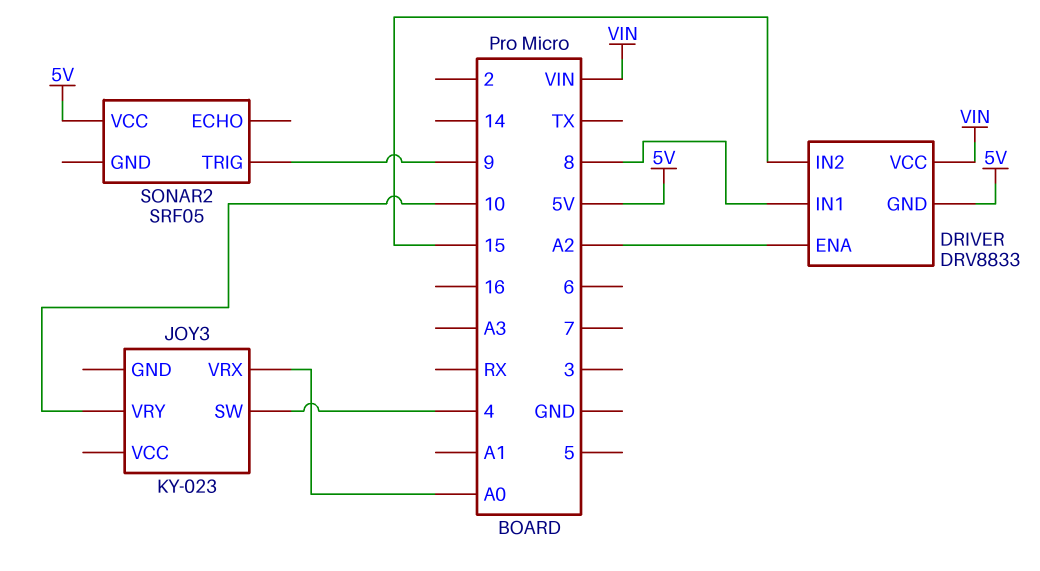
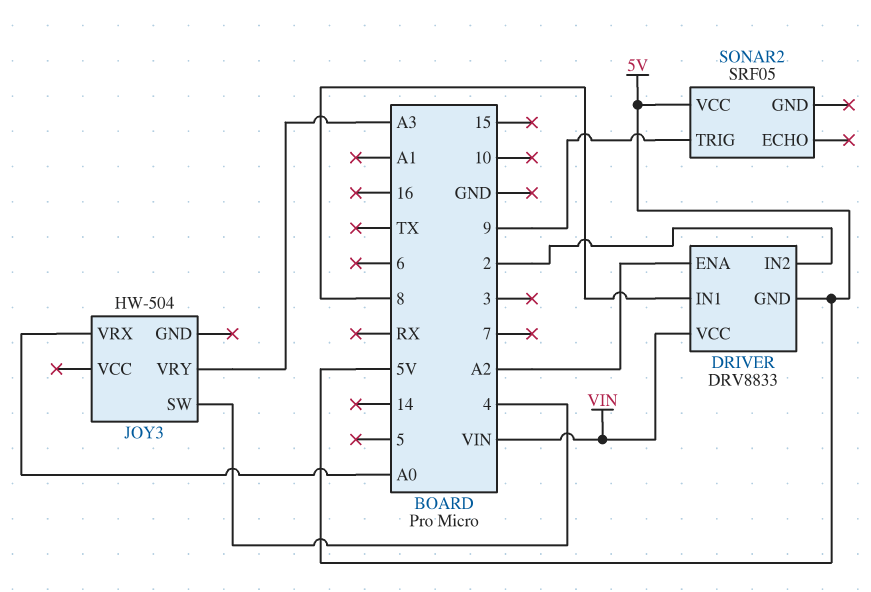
DRIVER pin IN2: 15 -> 2
JOY3: KY-023 -> HW-504
JOY3 pin VRY: 10 -> A3

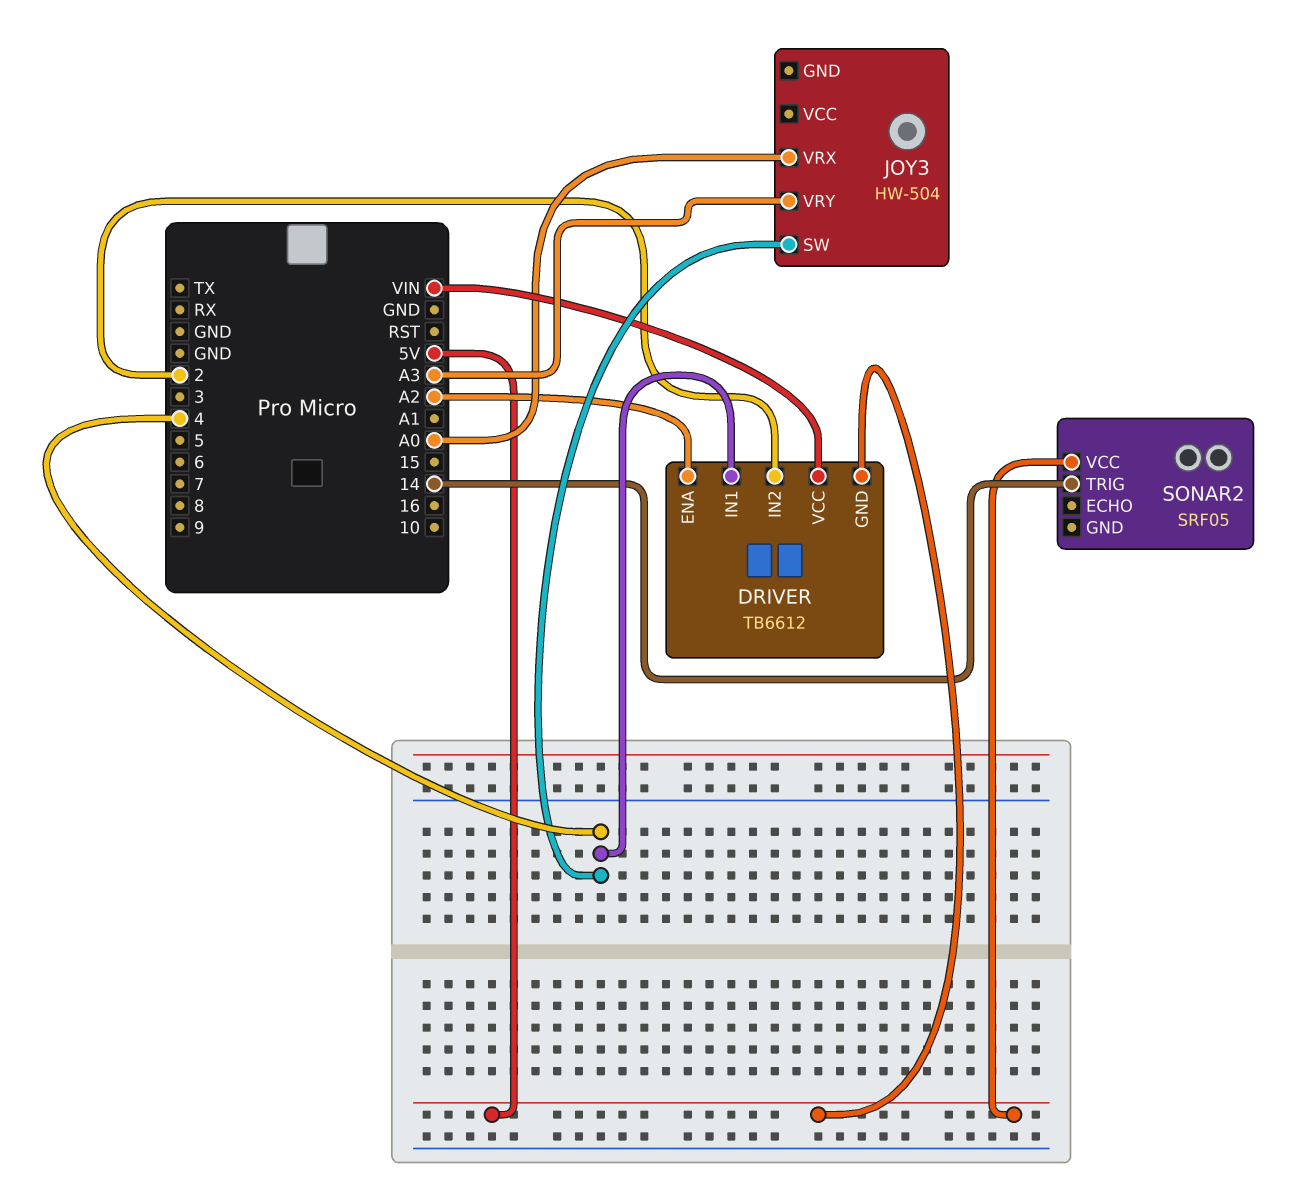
DRIVER: DRV8833 -> TB6612
DRIVER pin IN1: 8 -> 4
SONAR2 pin TRIG: 9 -> 14

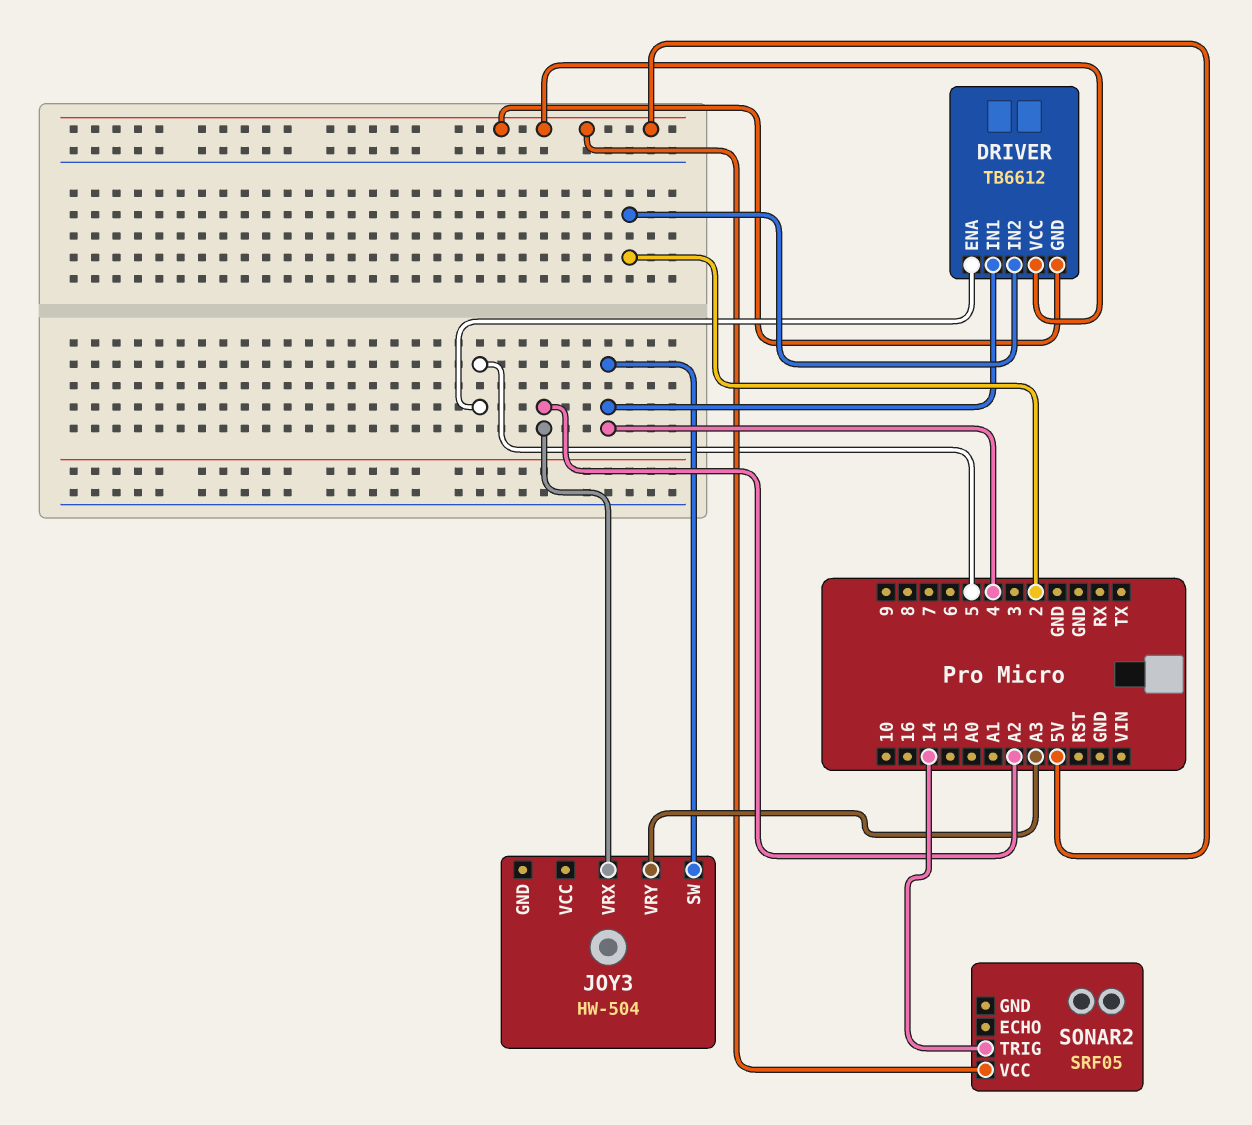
DRIVER pin ENA: A2 -> 5
DRIVER pin VCC: VIN -> 5V
JOY3 pin VRX: A0 -> A2

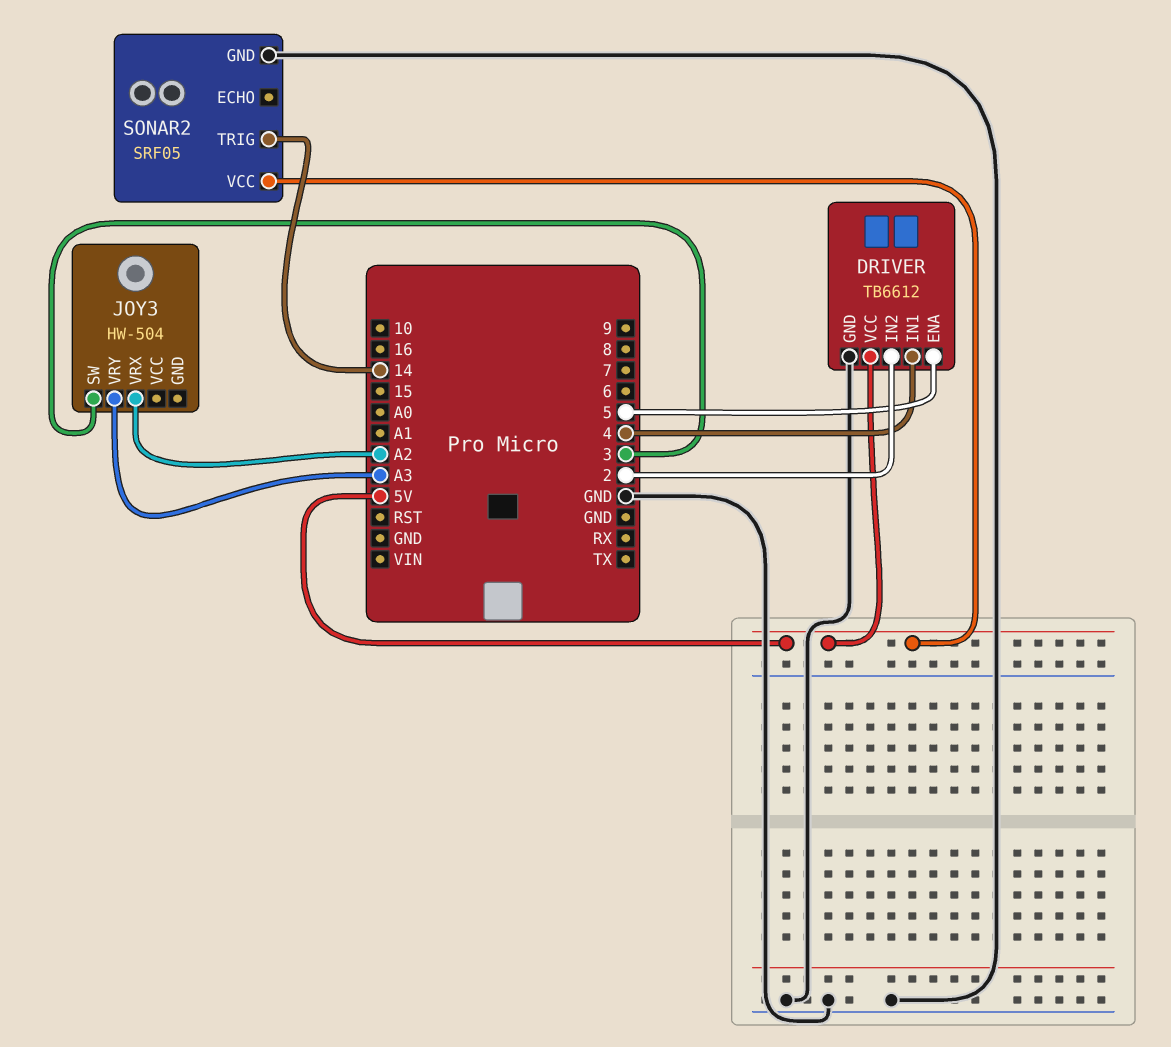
DRIVER pin GND: 5V -> GND
JOY3 pin SW: 4 -> 3
SONAR2 pin GND: none -> GND

